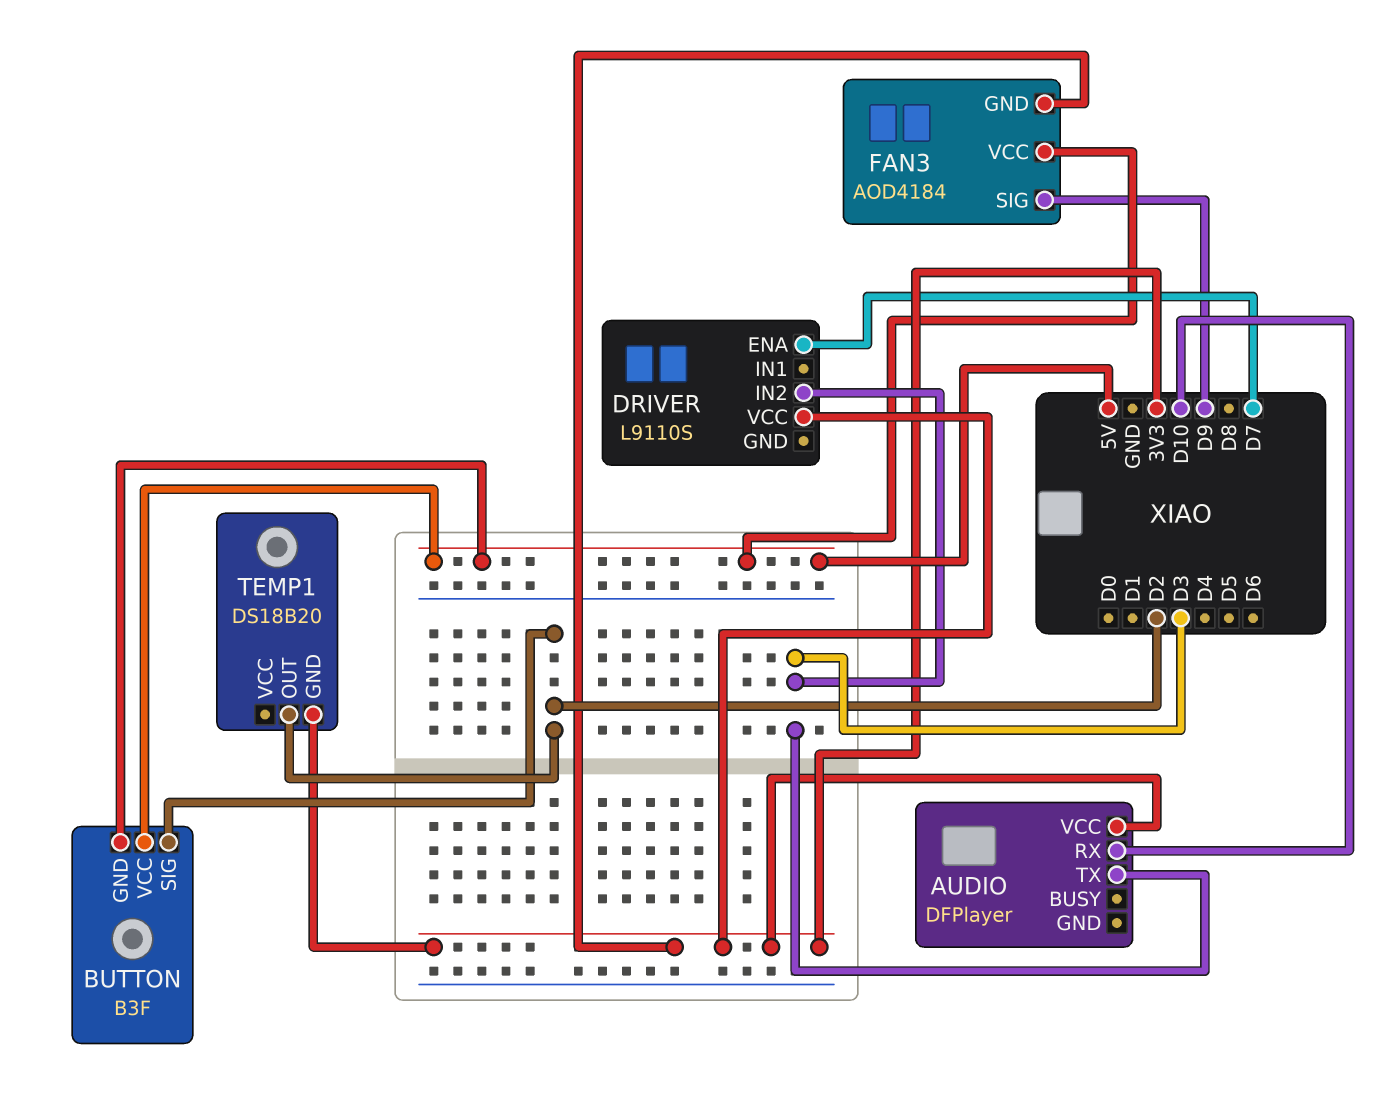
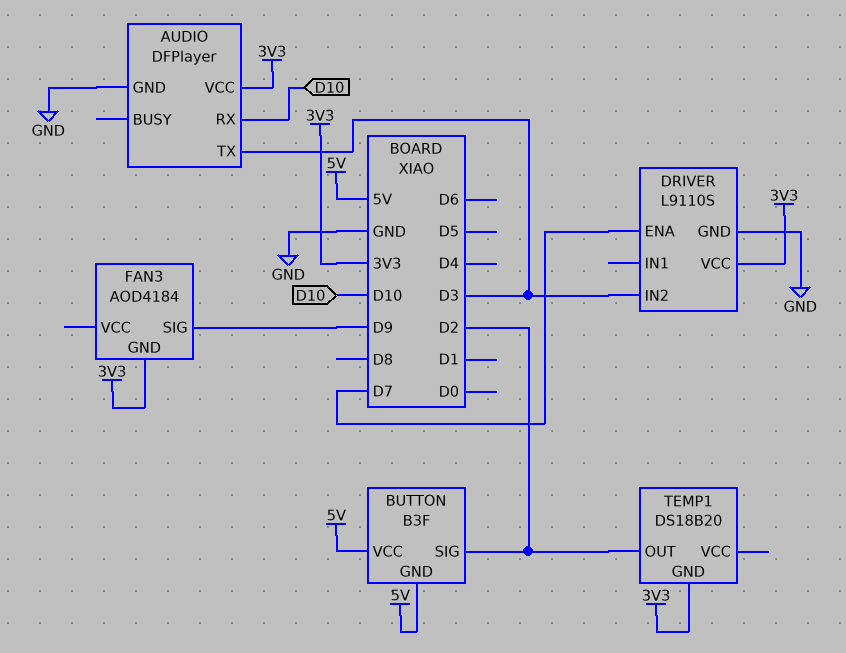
AUDIO pin GND: none -> GND
DRIVER pin GND: none -> GND
FAN3 pin VCC: 5V -> none

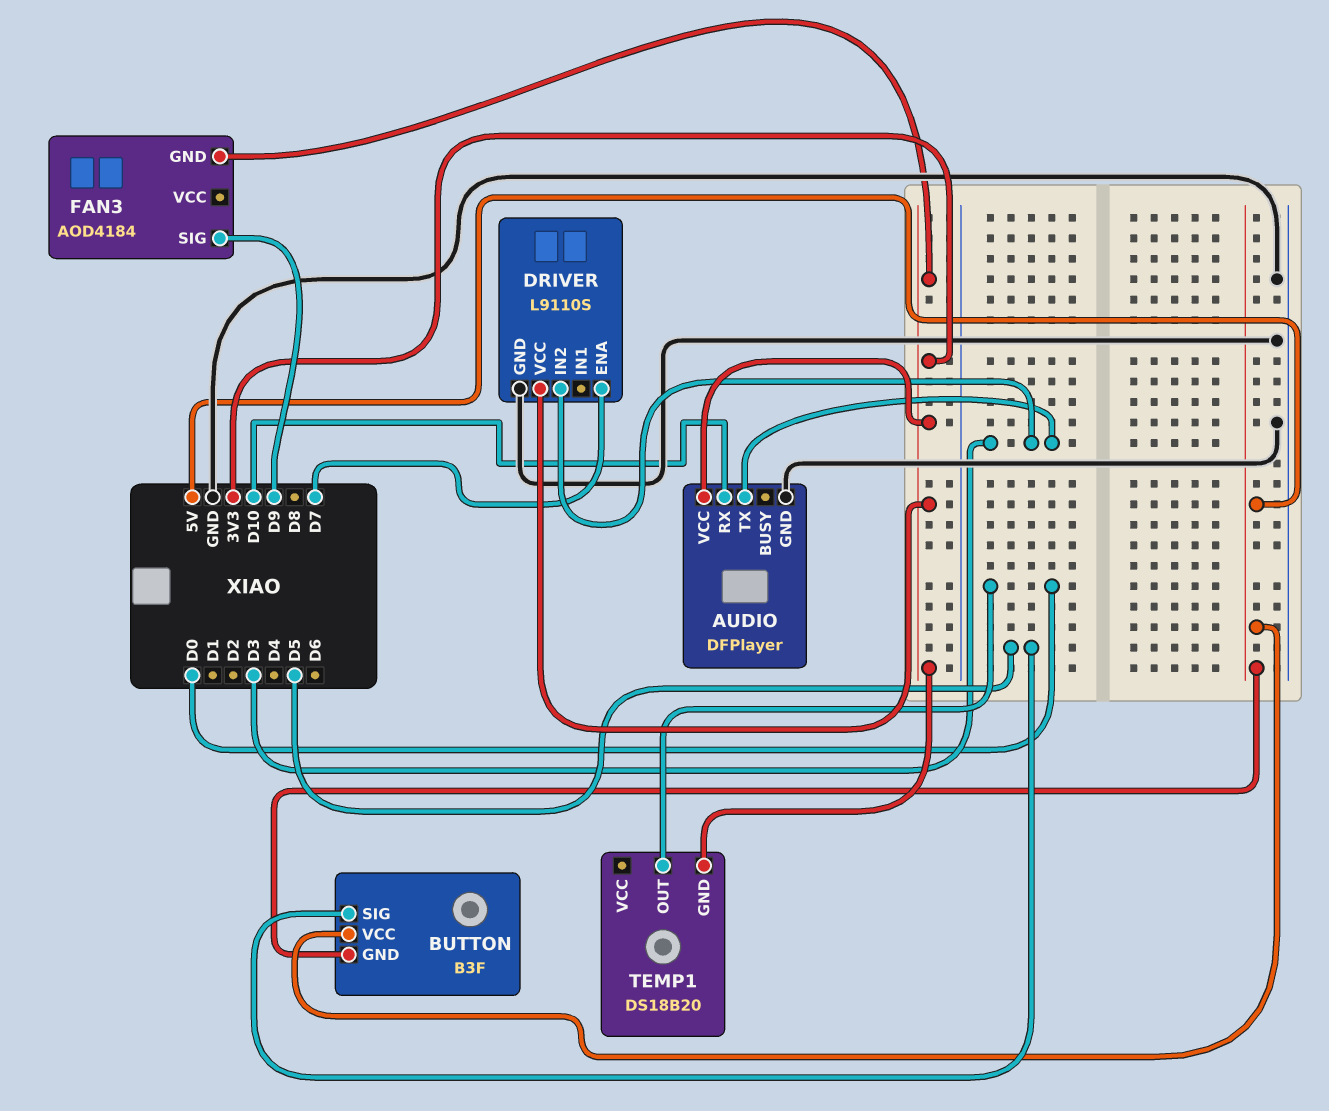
BUTTON pin SIG: D2 -> D5
TEMP1 pin OUT: D2 -> D0

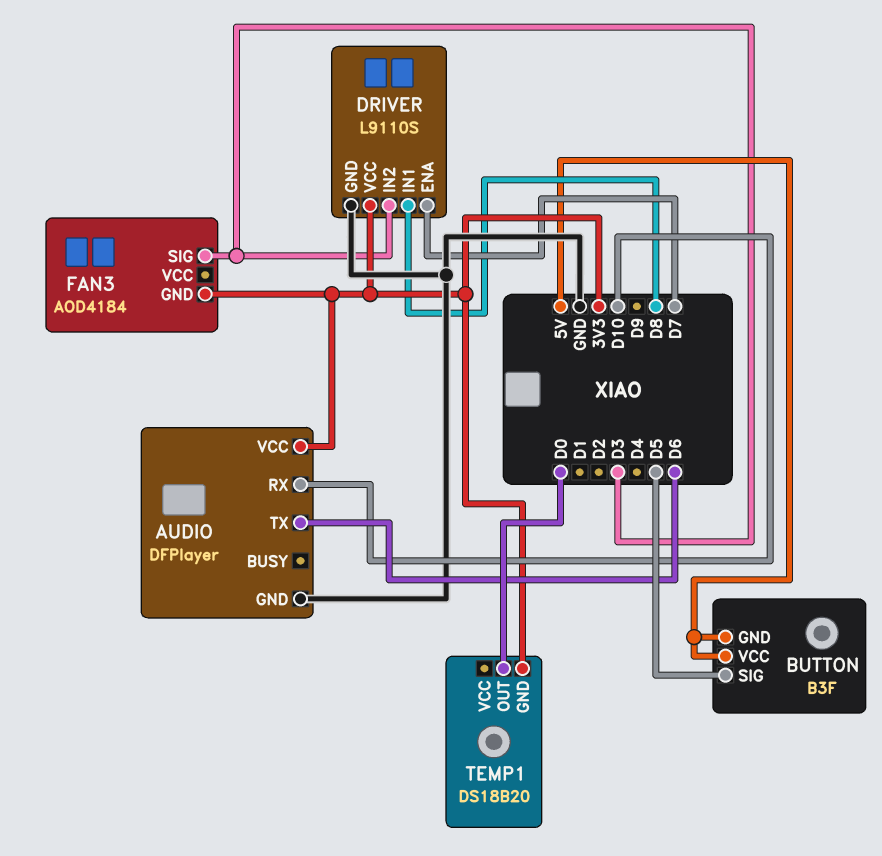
AUDIO pin TX: D3 -> D6
DRIVER pin IN1: none -> D8
FAN3 pin SIG: D9 -> D3

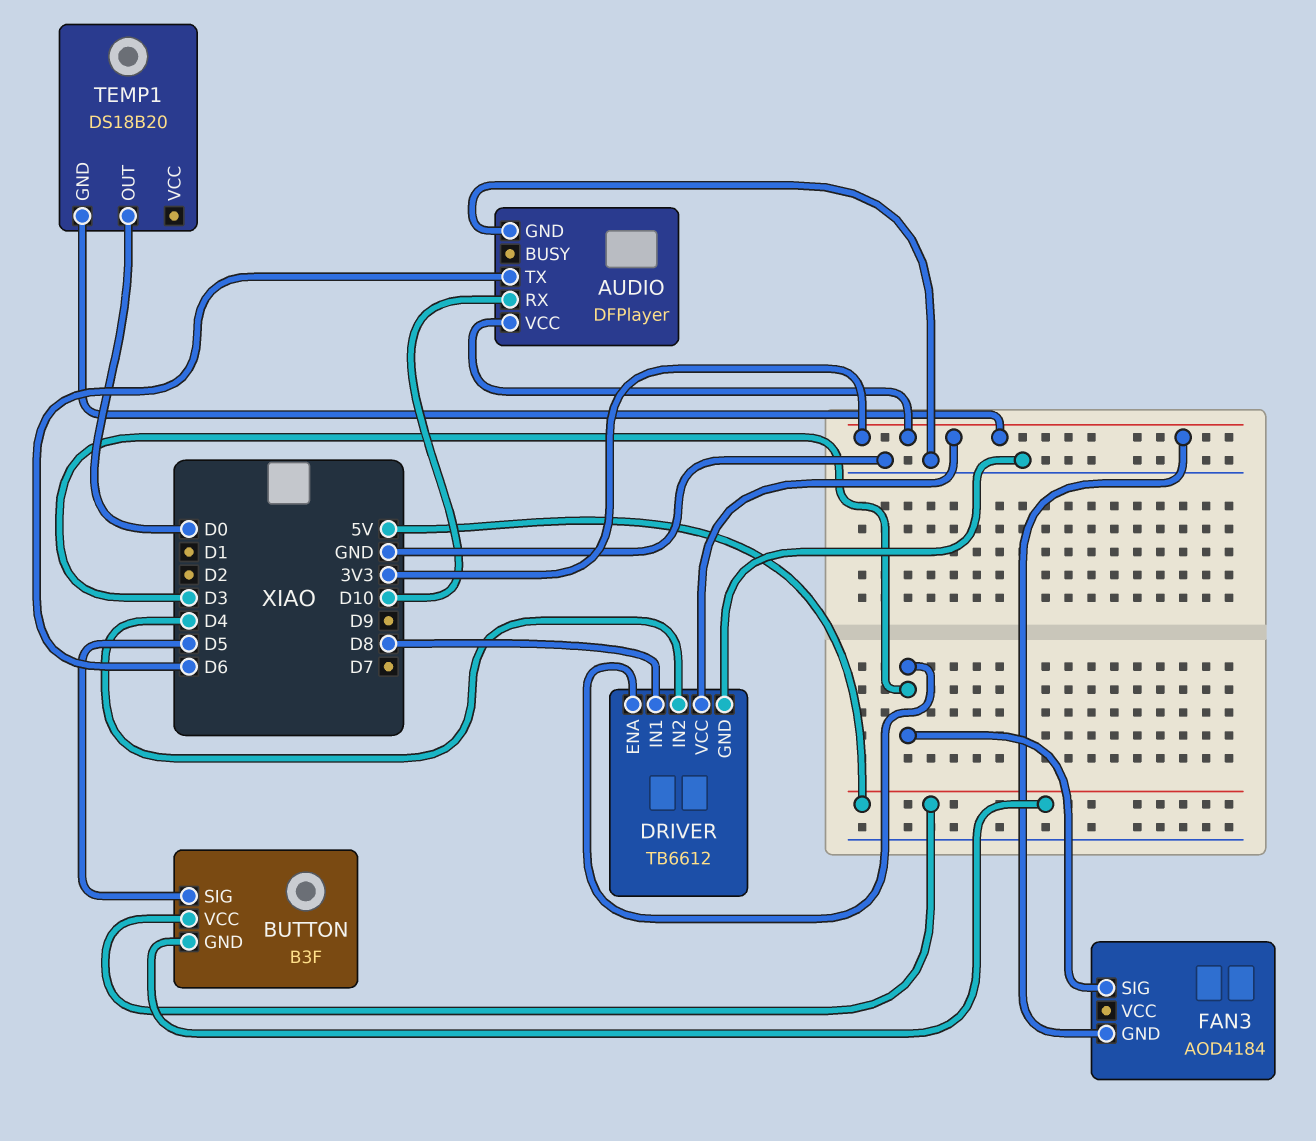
DRIVER: L9110S -> TB6612
DRIVER pin ENA: D7 -> D3
DRIVER pin IN2: D3 -> D4

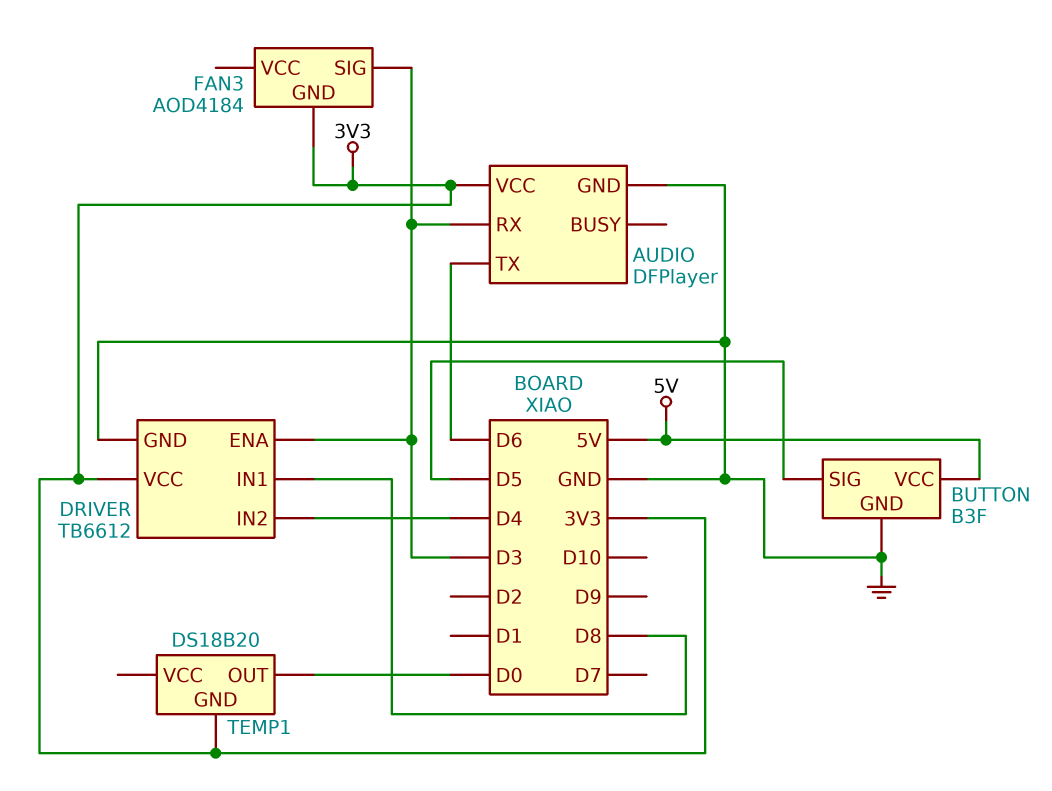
AUDIO pin RX: D10 -> D3
BUTTON pin GND: 5V -> GND

